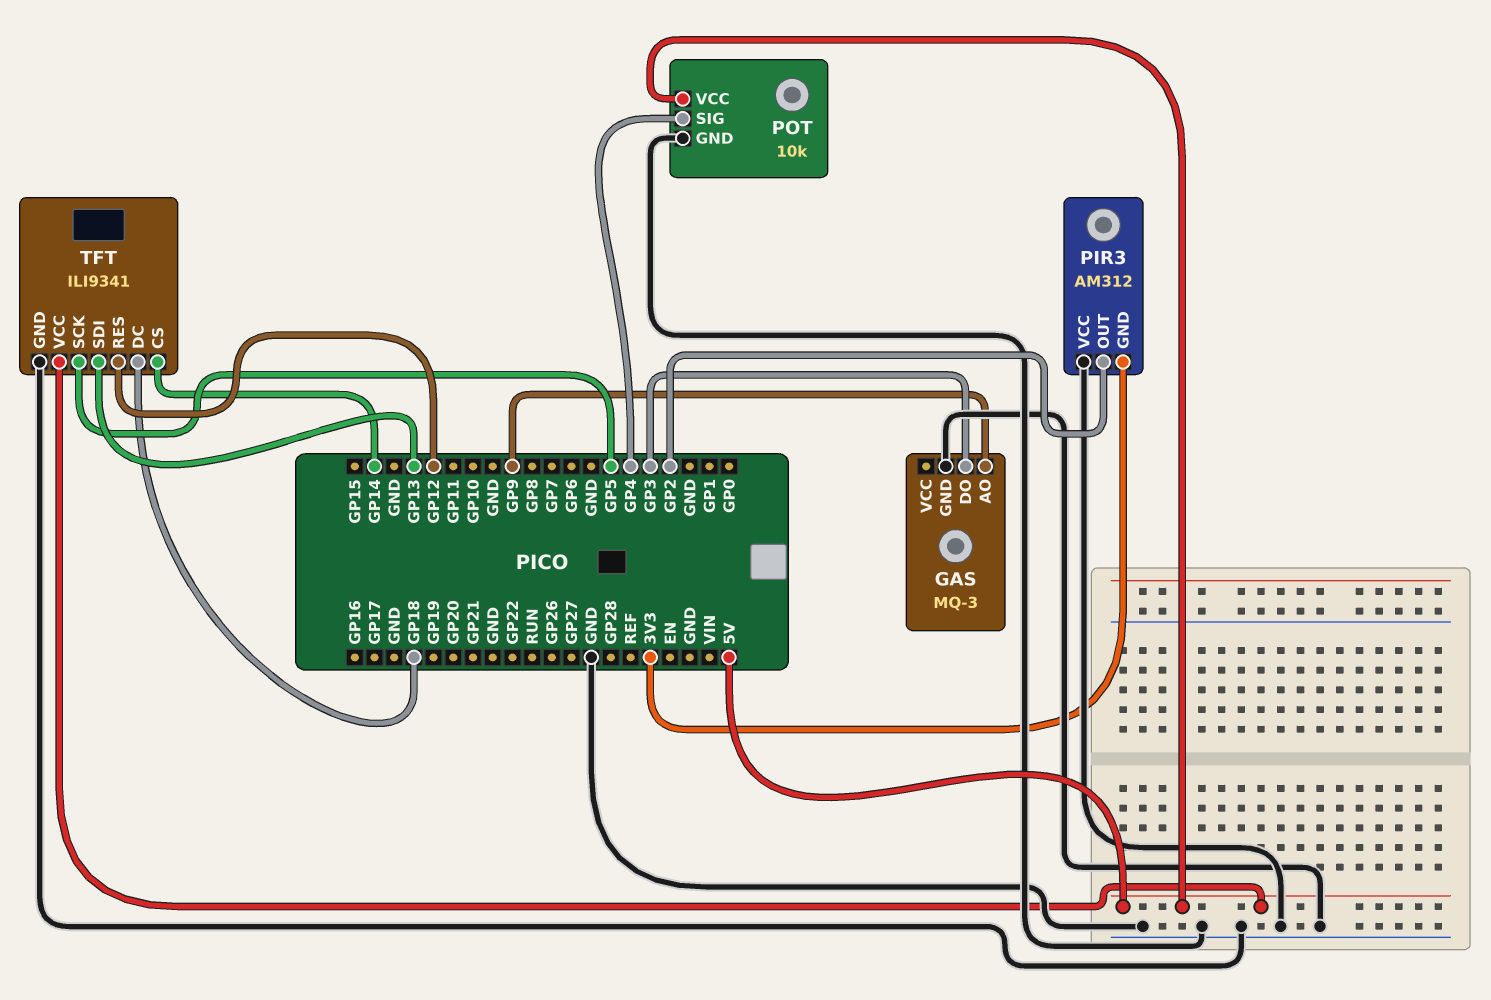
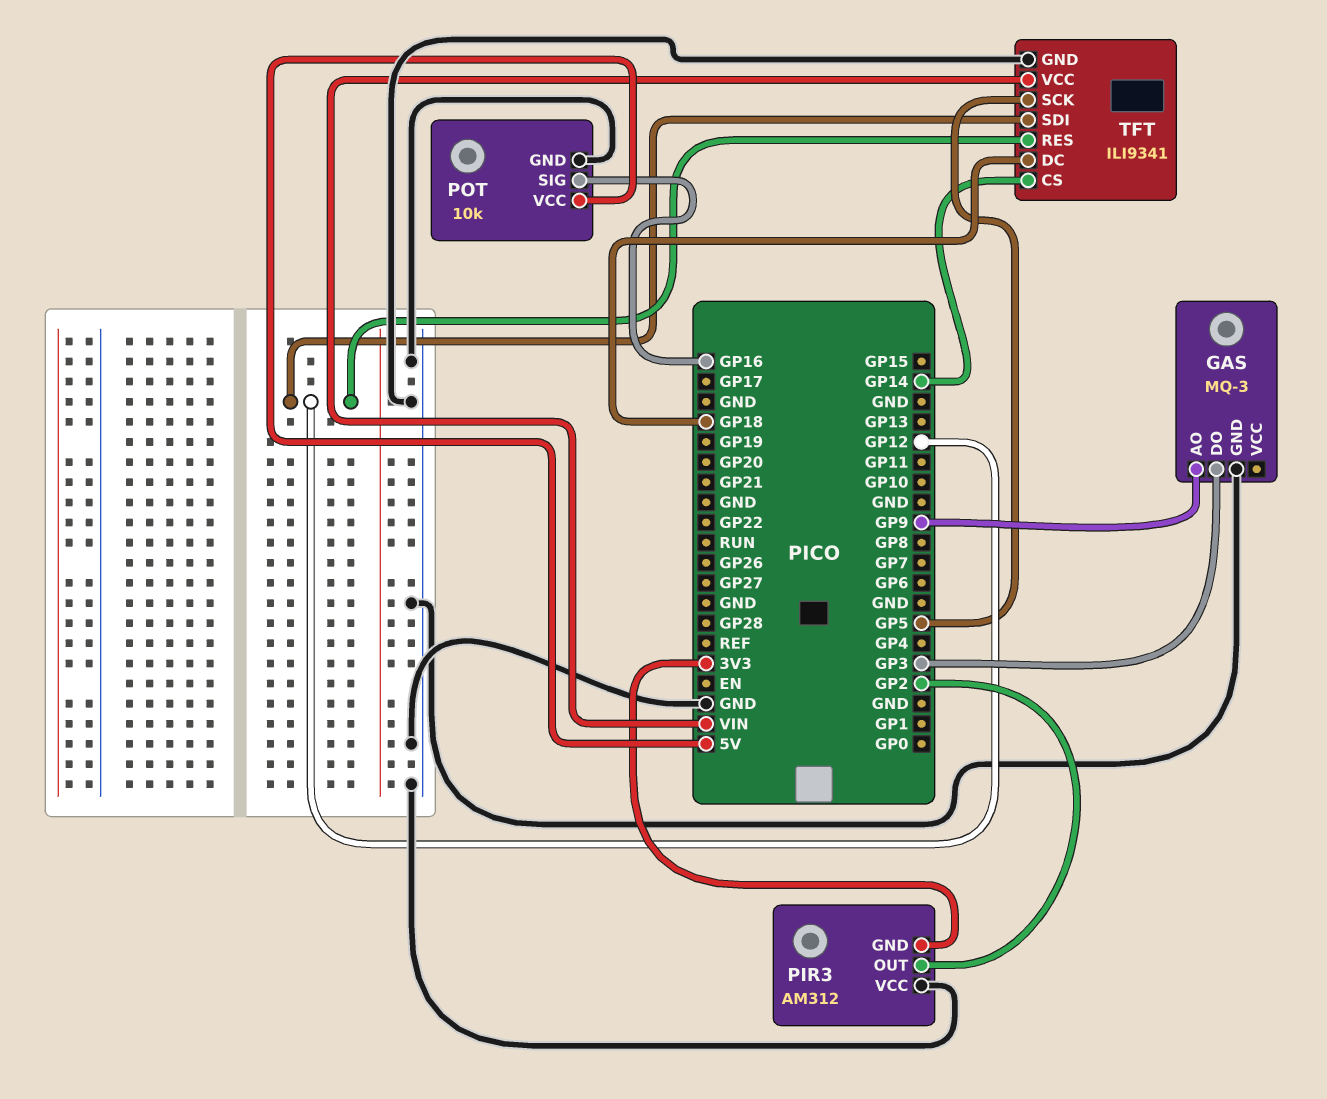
POT pin SIG: GP4 -> GP16
TFT pin SDI: GP13 -> GP12
TFT pin VCC: 5V -> VIN

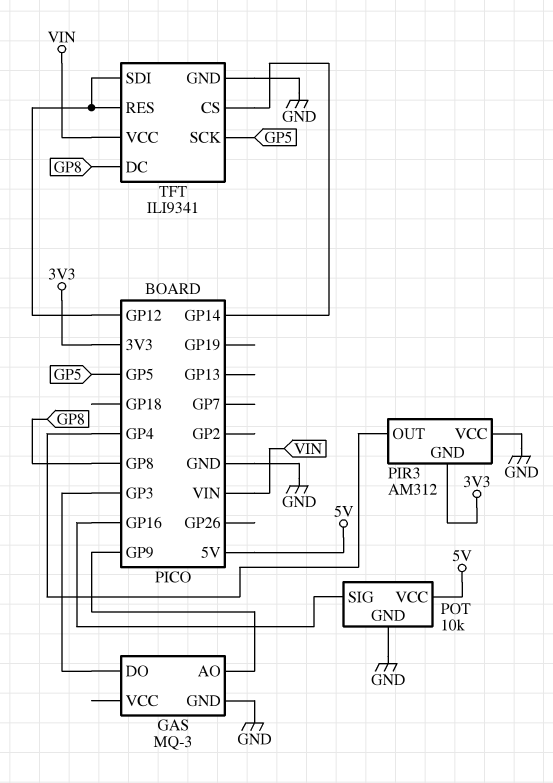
PIR3 pin OUT: GP2 -> GP4
TFT pin DC: GP18 -> GP8

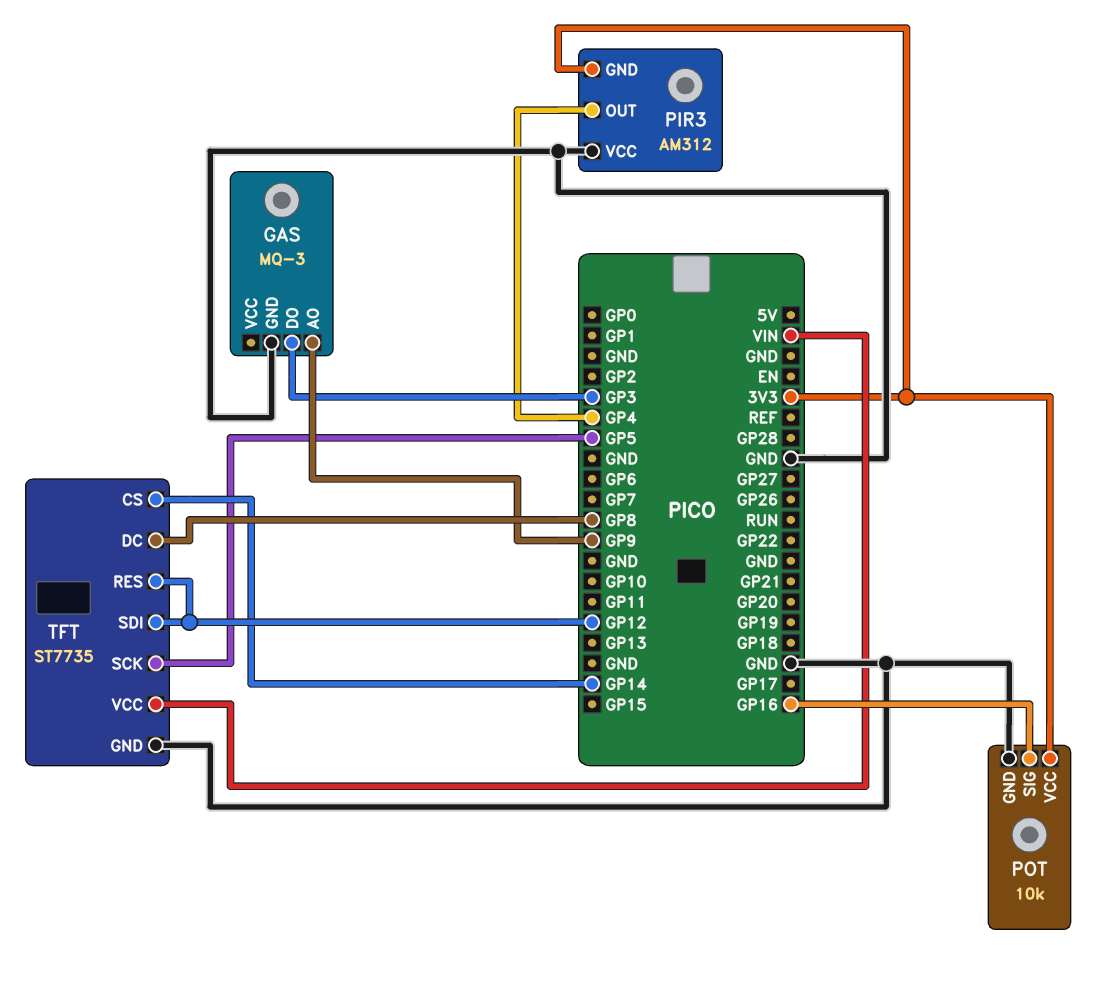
POT pin VCC: 5V -> 3V3
TFT: ILI9341 -> ST7735

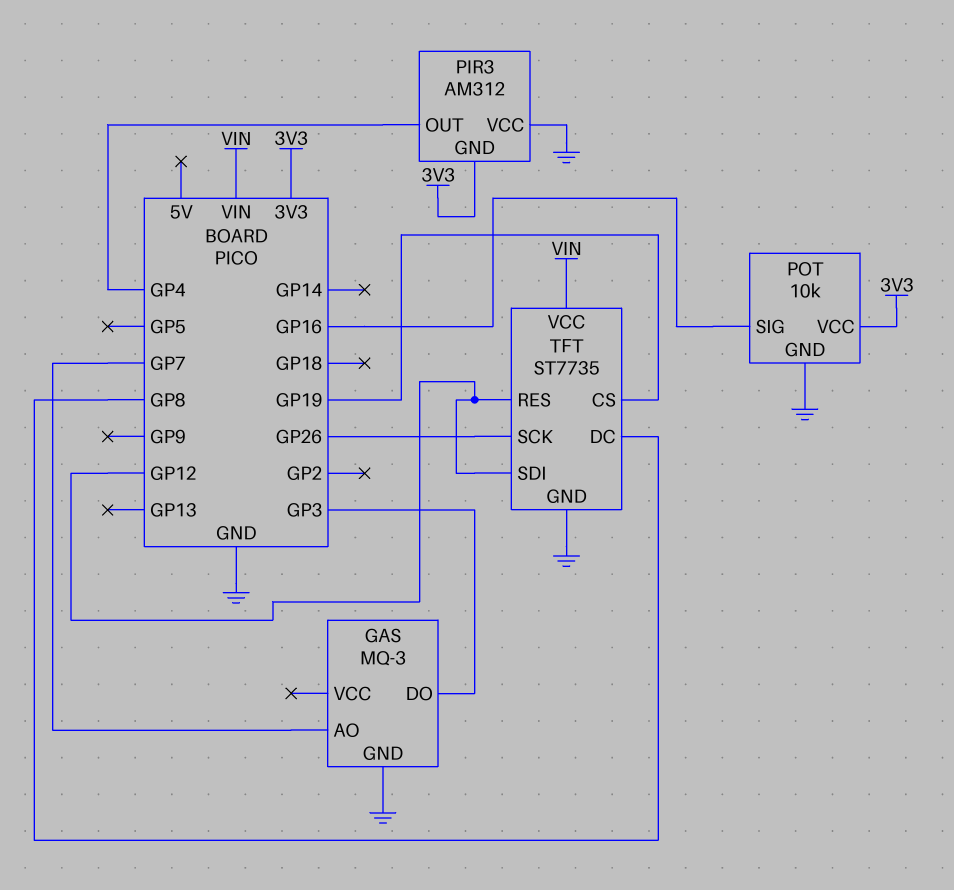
GAS pin AO: GP9 -> GP7
TFT pin CS: GP14 -> GP19
TFT pin SCK: GP5 -> GP26

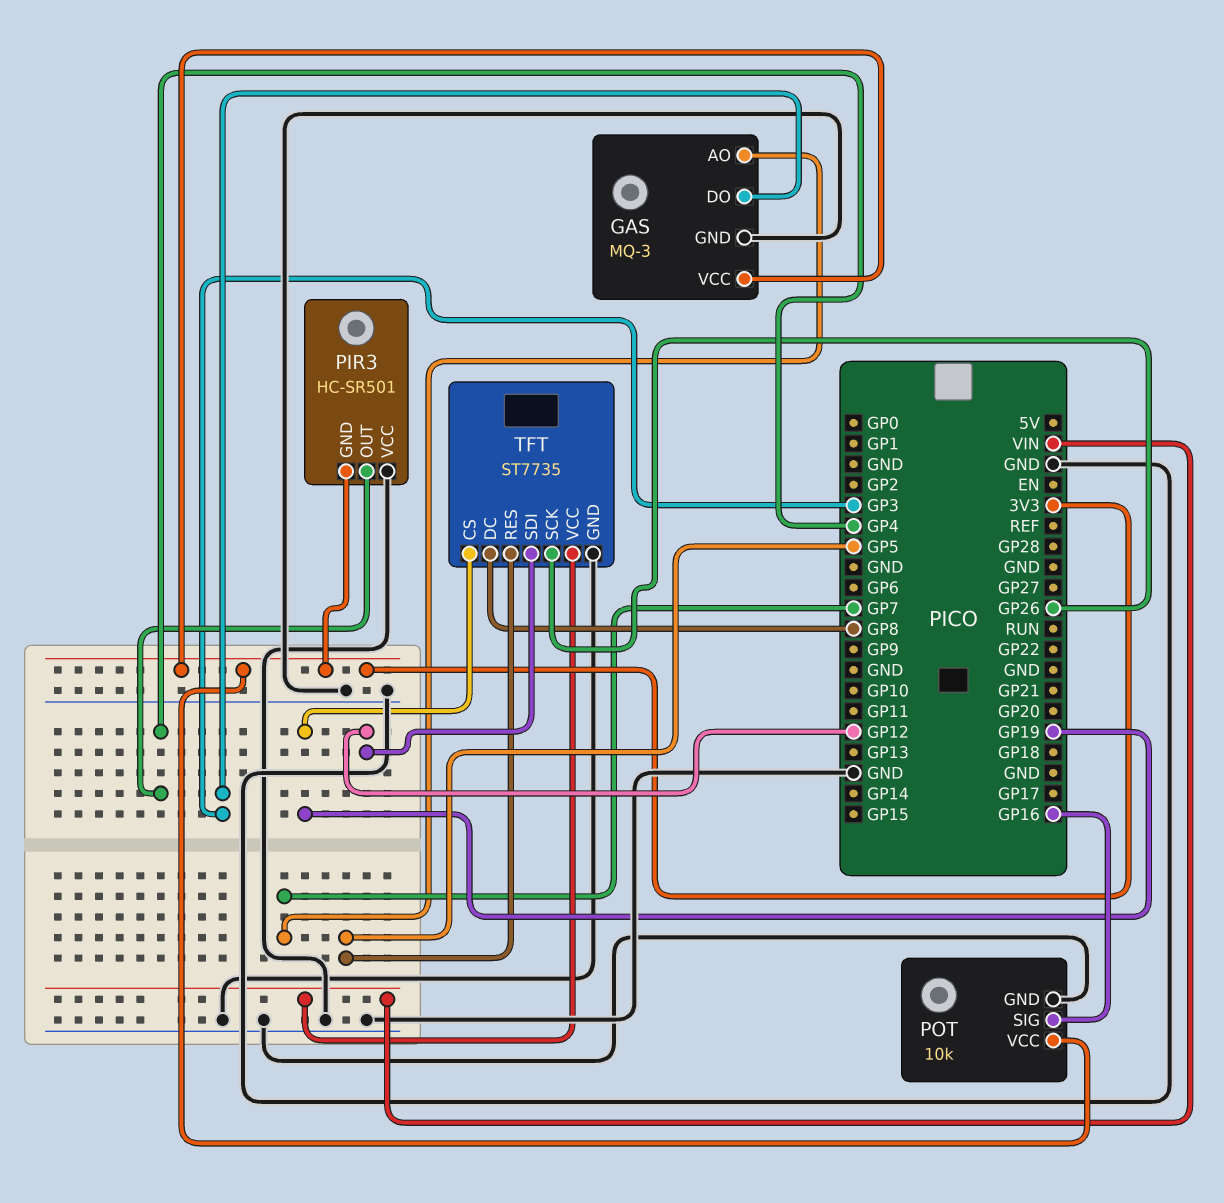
GAS pin VCC: none -> 3V3
PIR3: AM312 -> HC-SR501
TFT pin RES: GP12 -> GP5

